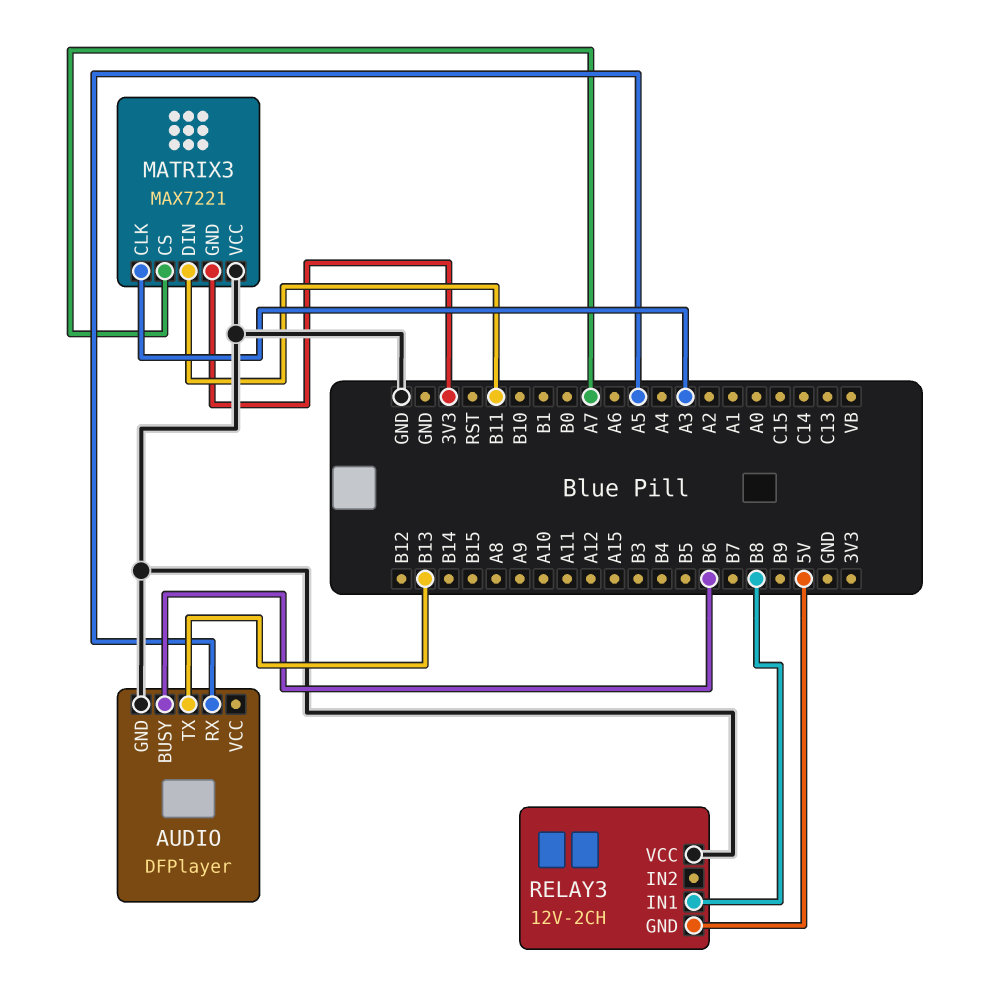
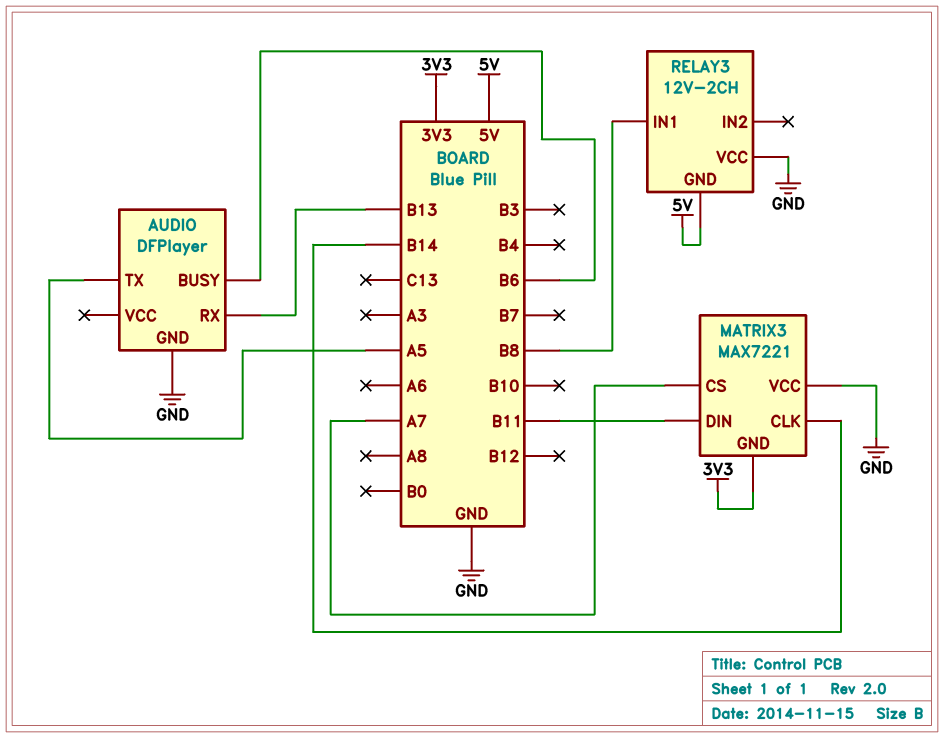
AUDIO pin RX: A5 -> B13
AUDIO pin TX: B13 -> A5
MATRIX3 pin CLK: A3 -> B14

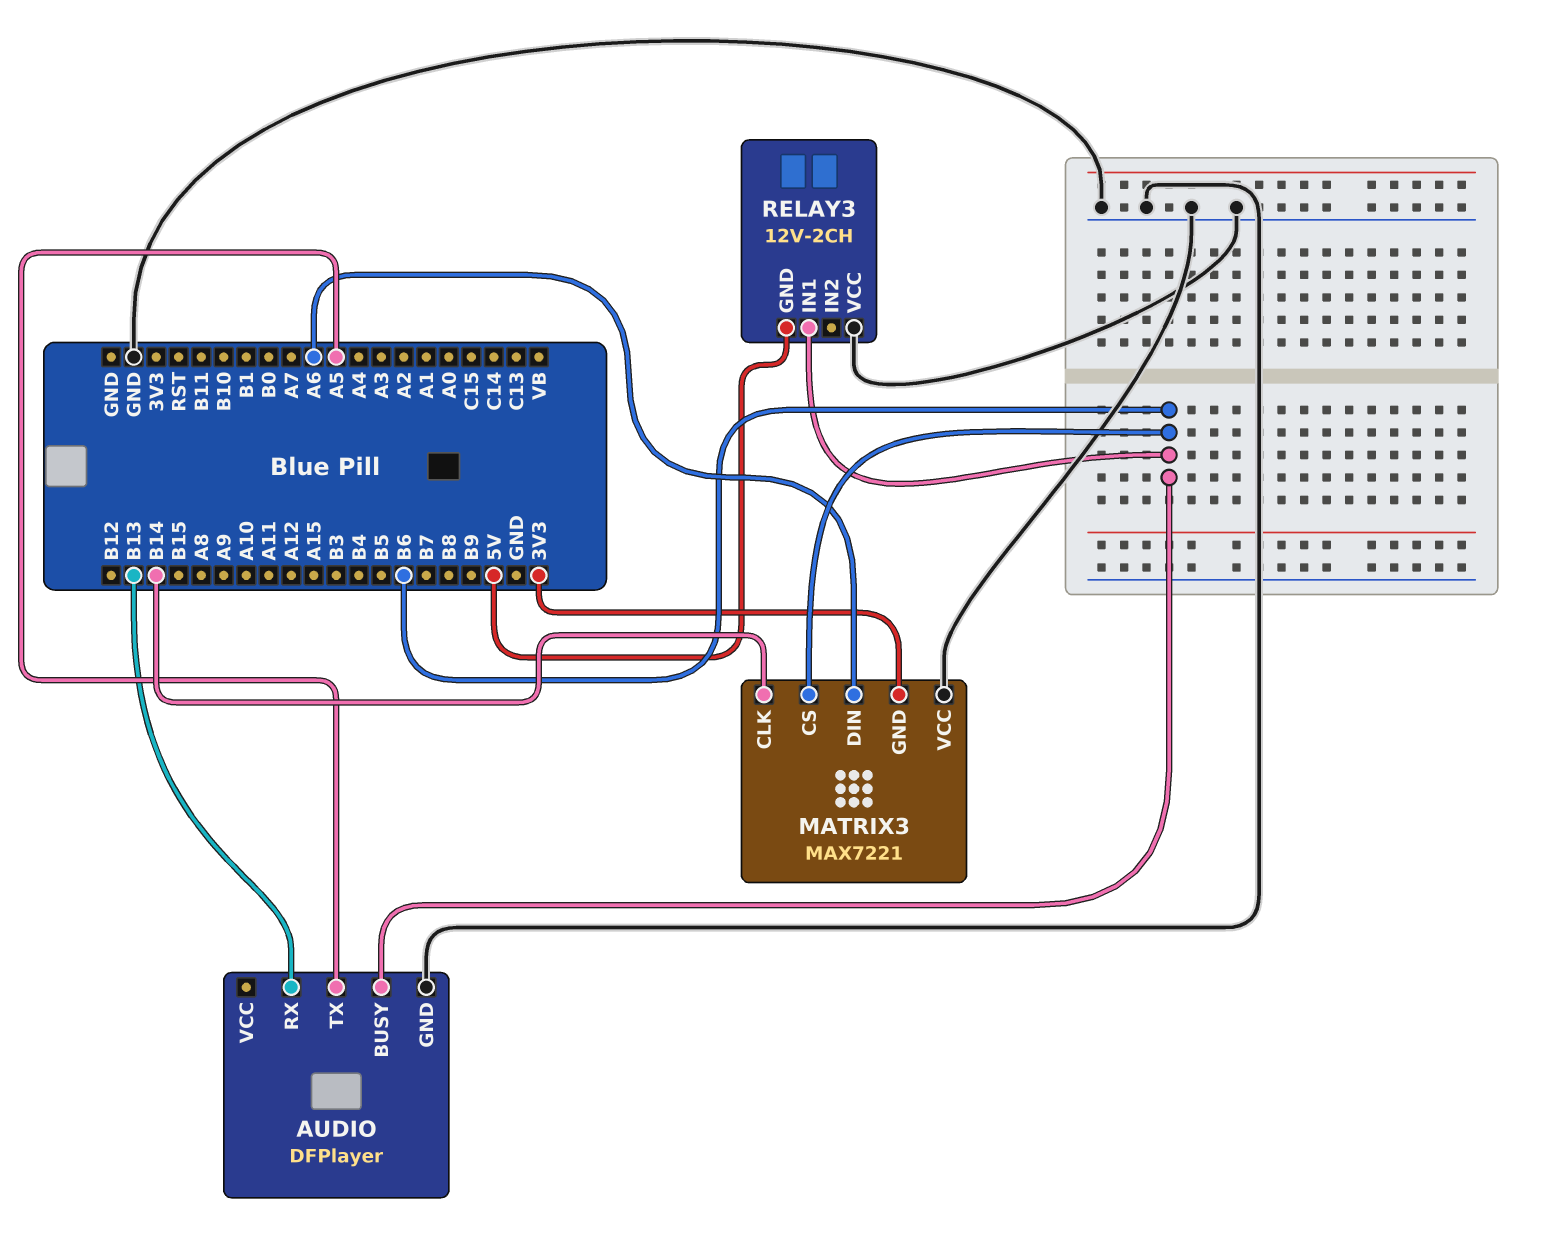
MATRIX3 pin CS: A7 -> B6
MATRIX3 pin DIN: B11 -> A6
RELAY3 pin IN1: B8 -> B6

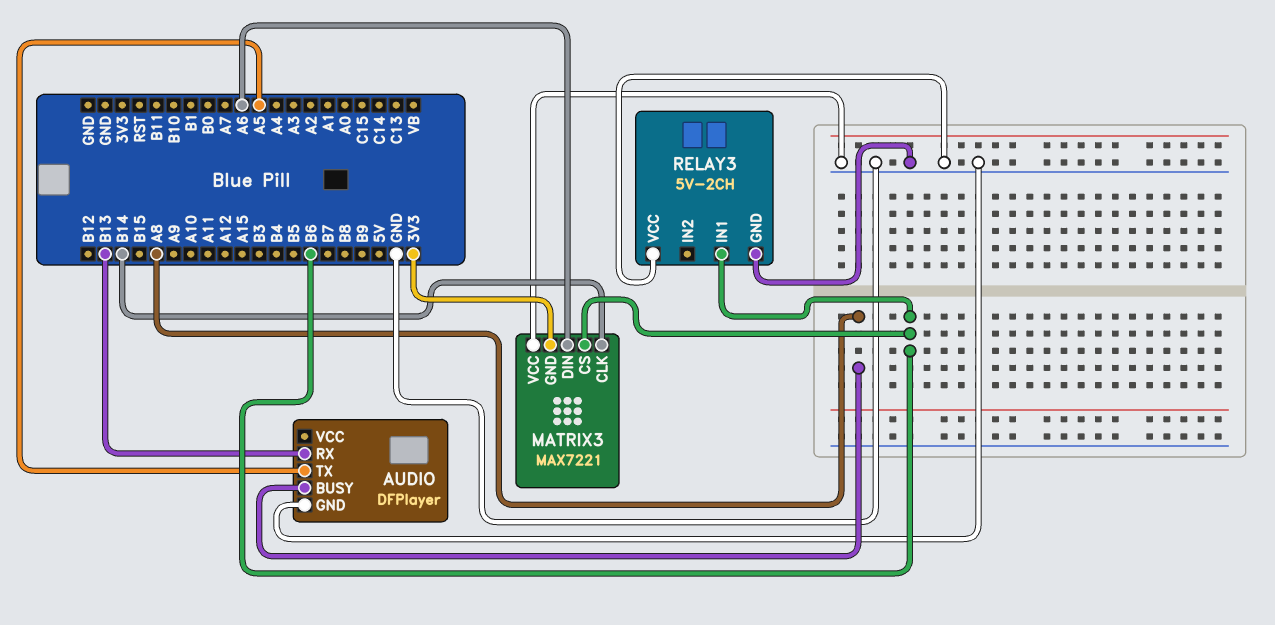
AUDIO pin BUSY: B6 -> A8
RELAY3: 12V-2CH -> 5V-2CH
RELAY3 pin GND: 5V -> GND

